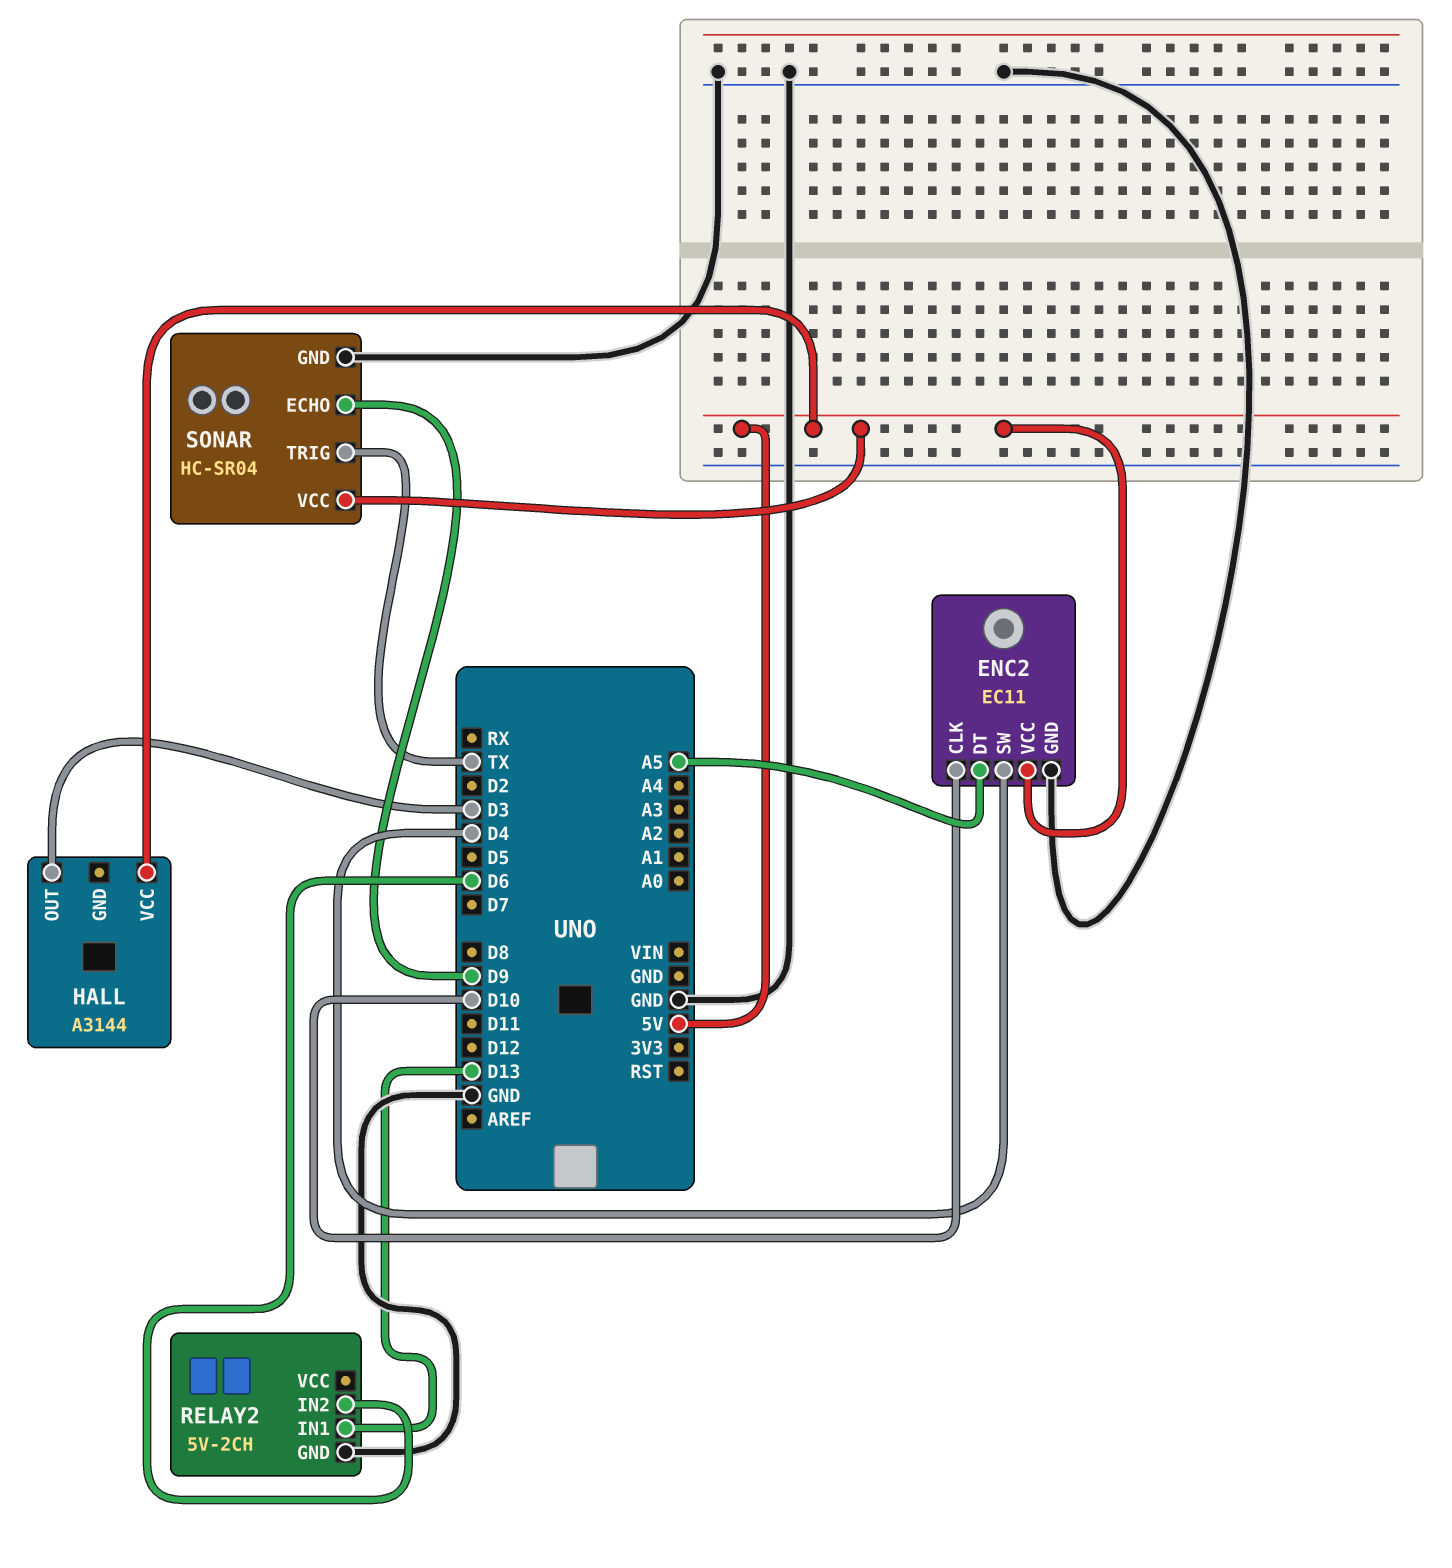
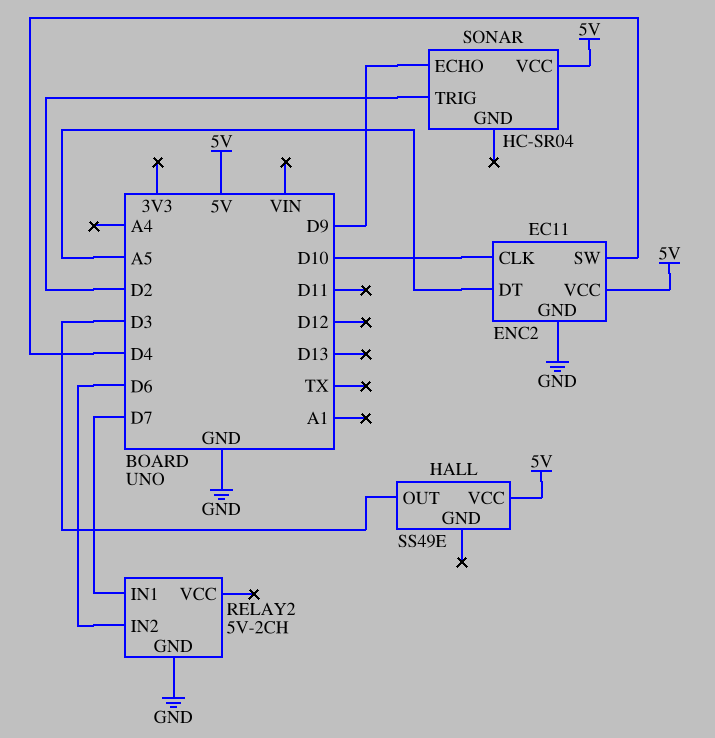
HALL: A3144 -> SS49E
RELAY2 pin IN1: D13 -> D7
SONAR pin GND: GND -> none
SONAR pin TRIG: TX -> D2

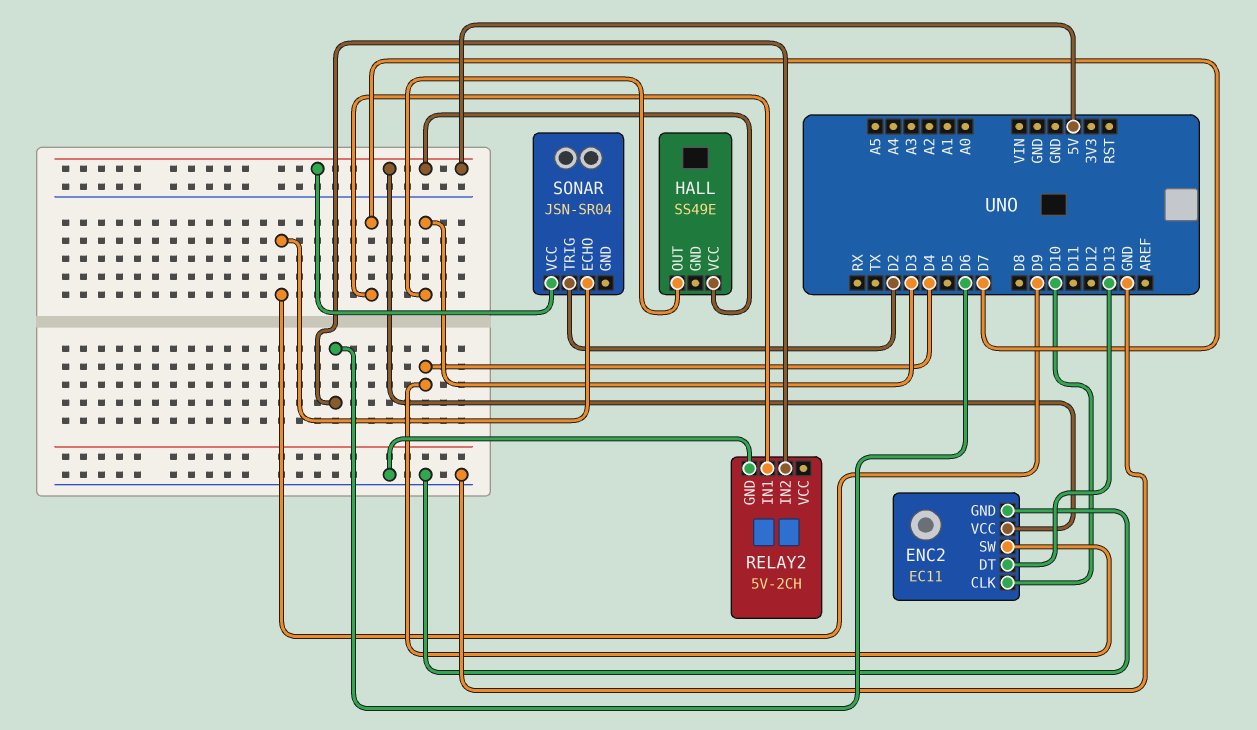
ENC2 pin DT: A5 -> D13
SONAR: HC-SR04 -> JSN-SR04

